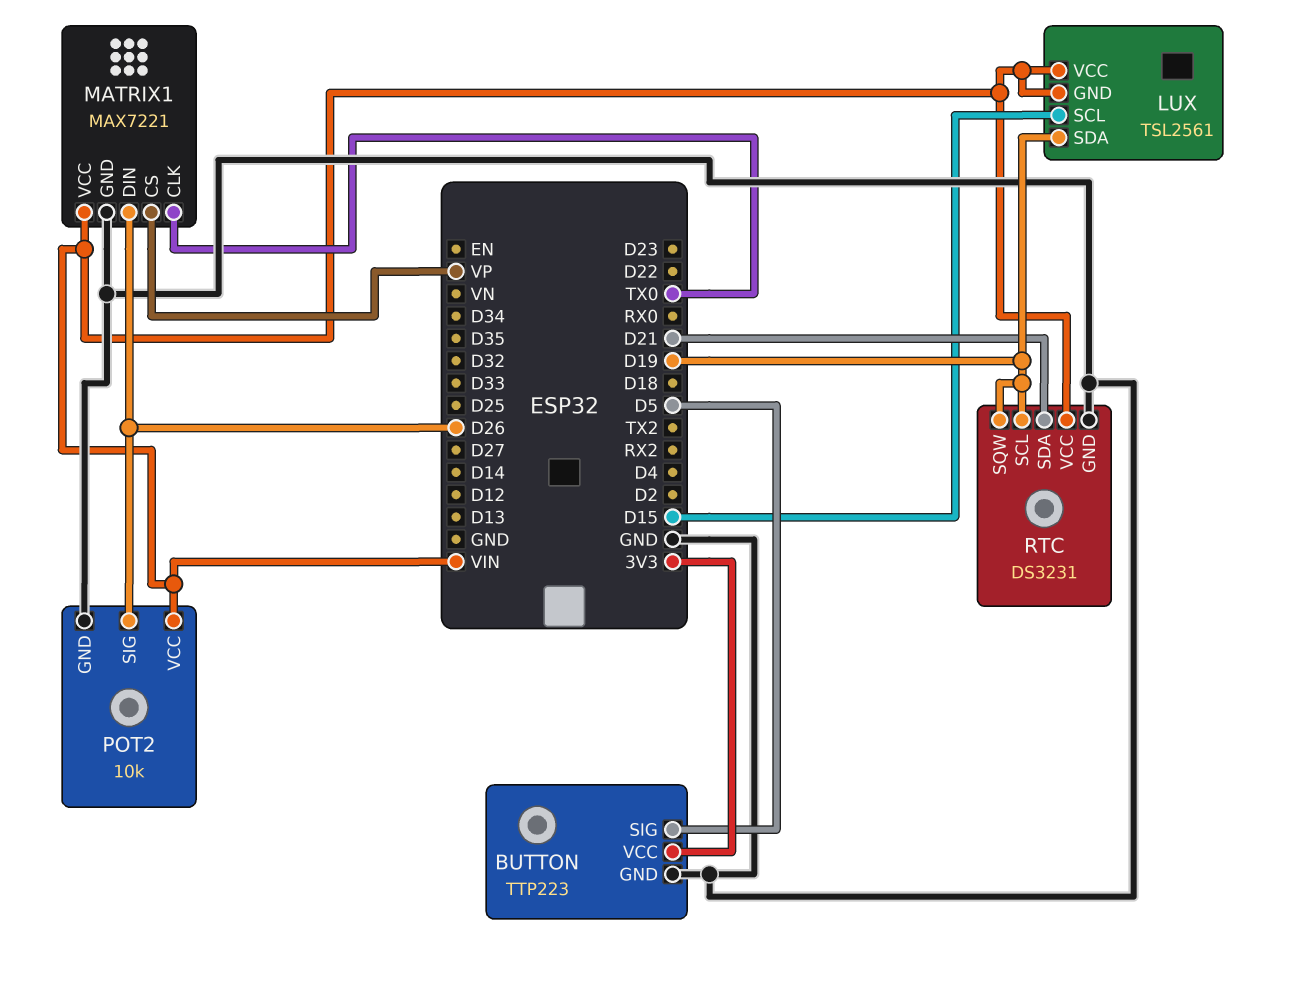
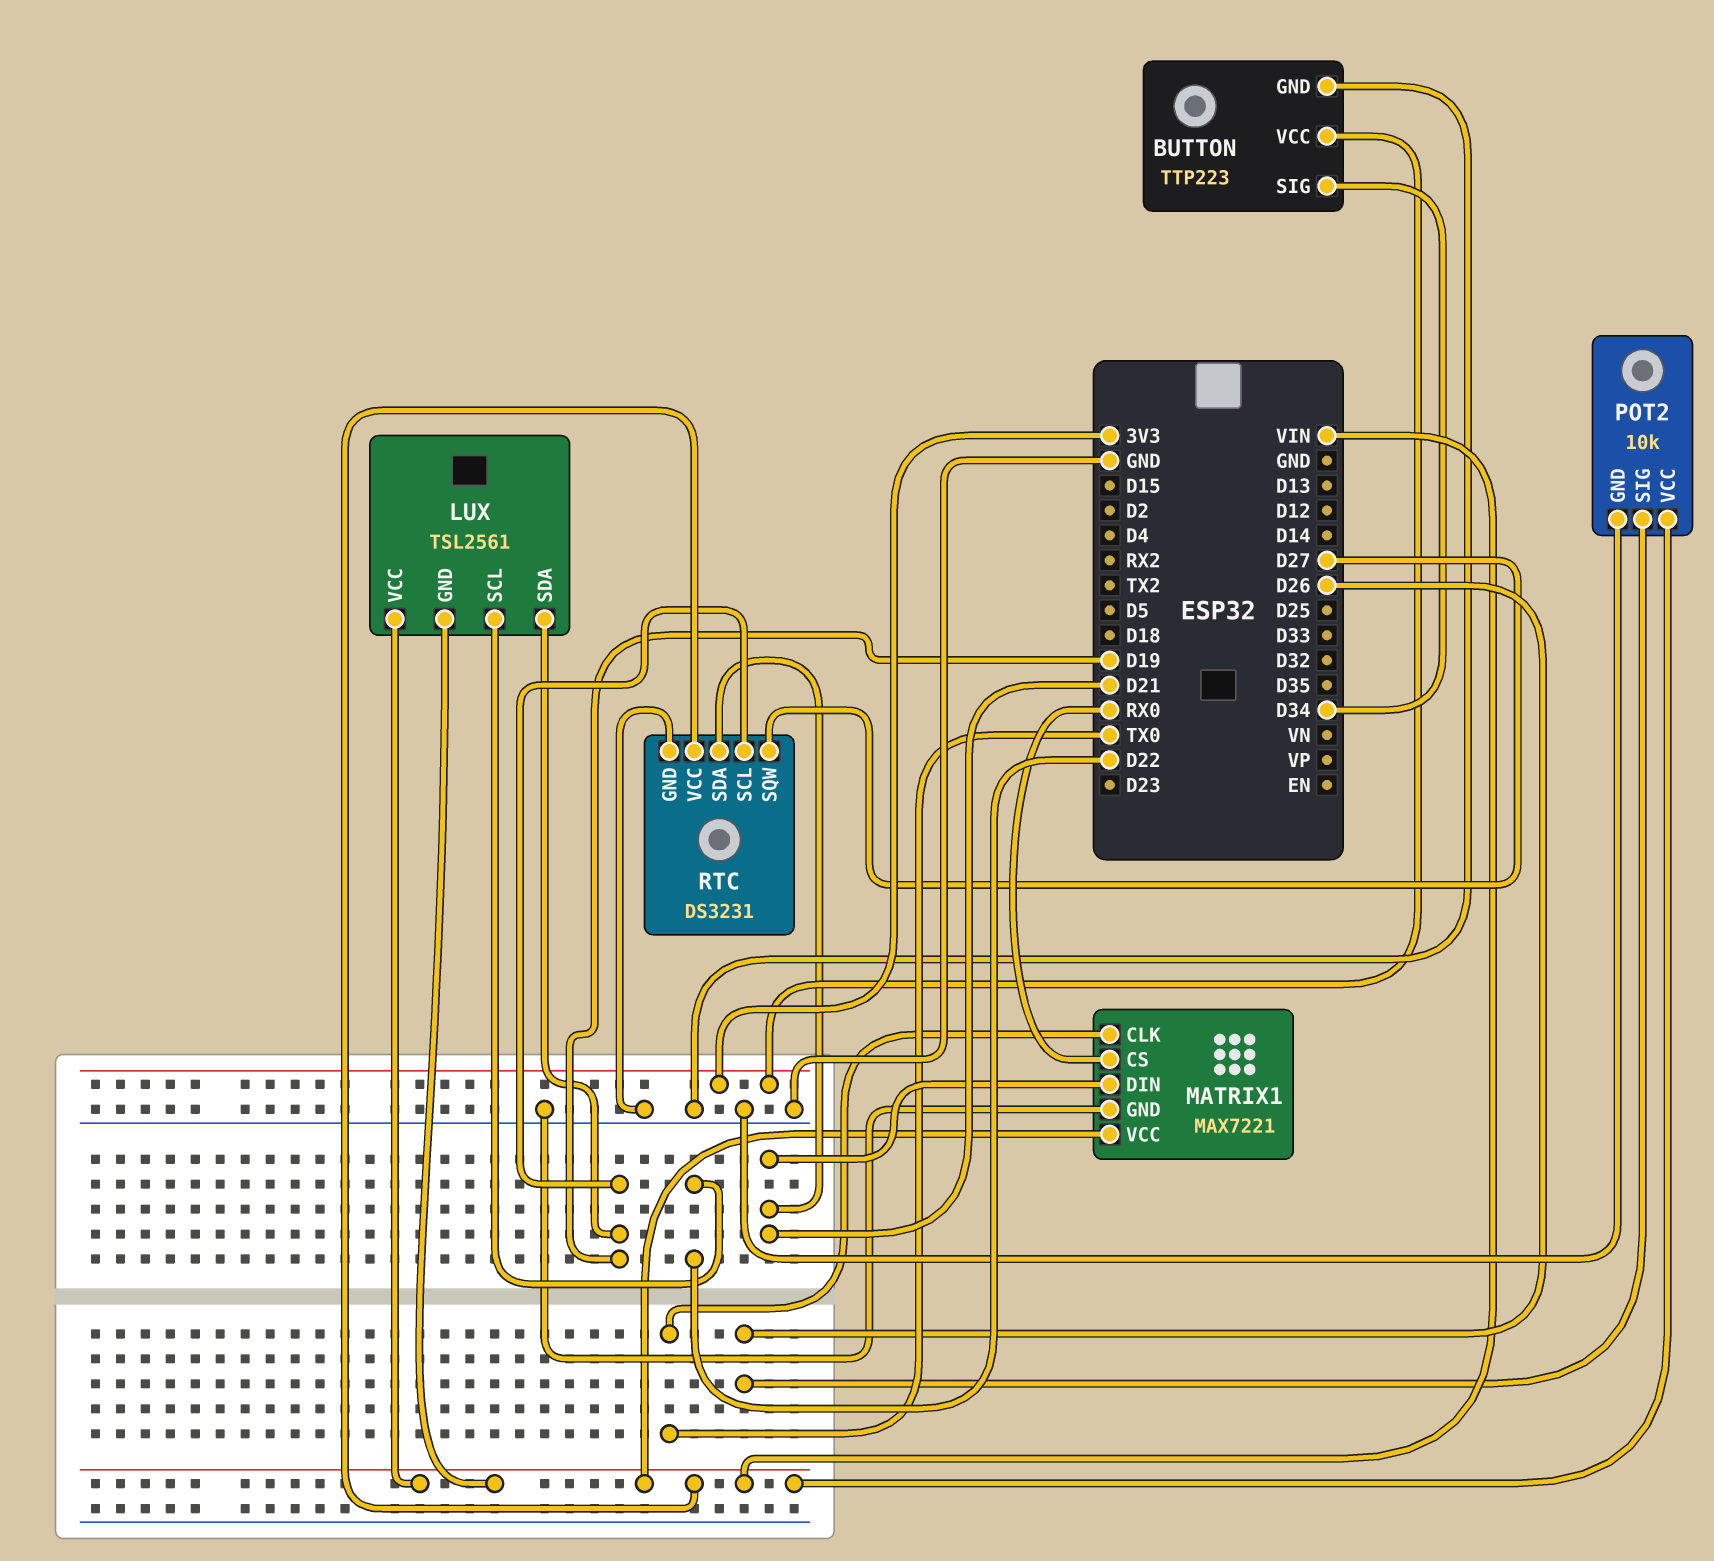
BUTTON pin SIG: D5 -> D34
LUX pin SCL: D15 -> D22
MATRIX1 pin CS: VP -> RX0
MATRIX1 pin DIN: D26 -> D21
RTC pin SQW: D19 -> D27

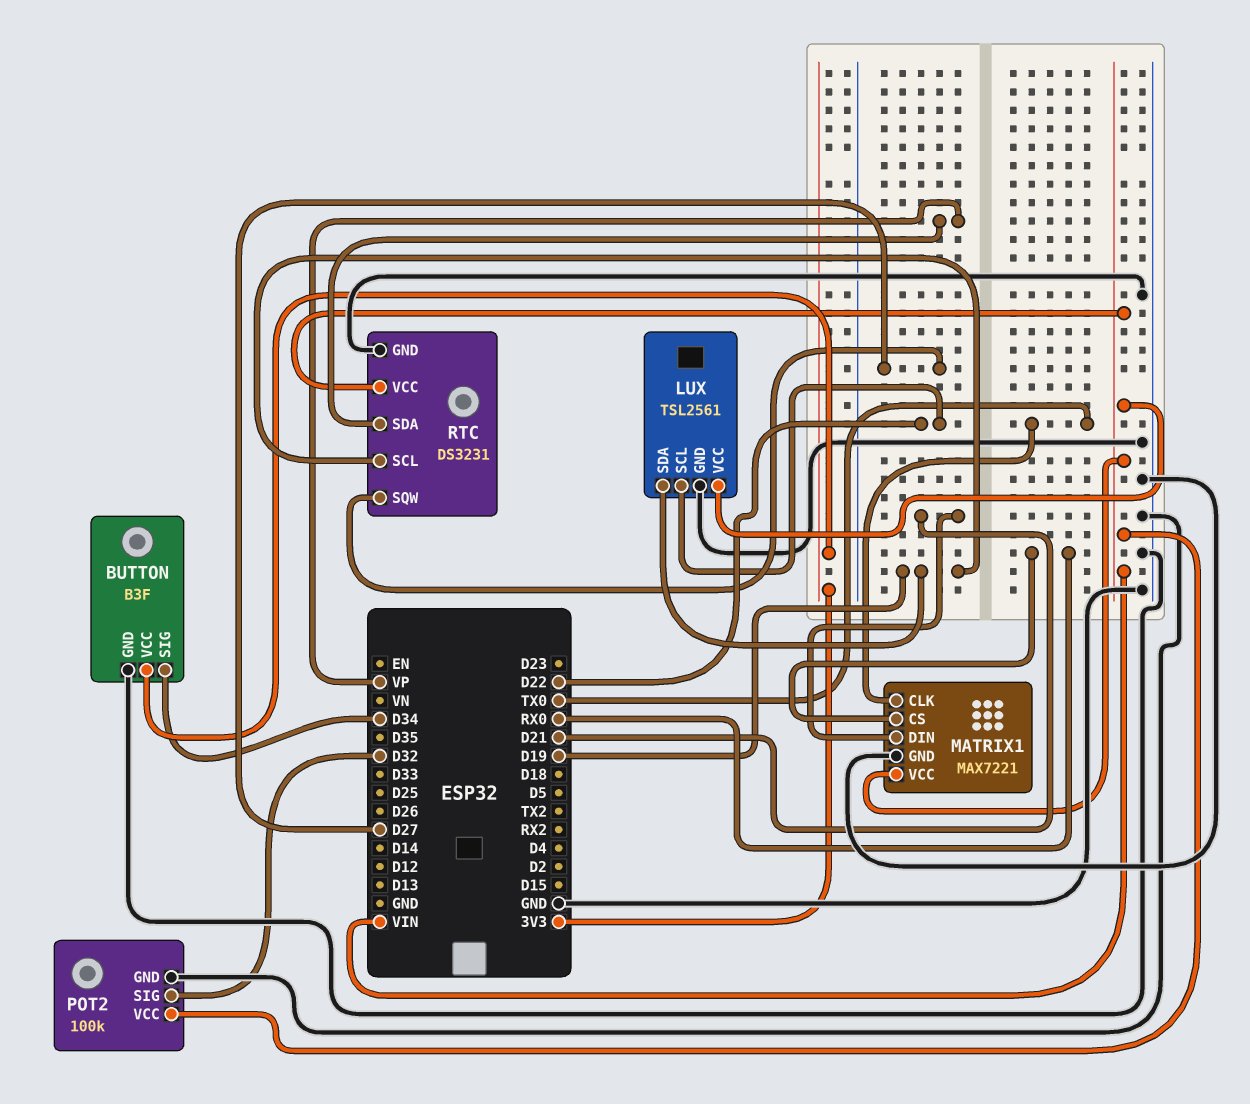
BUTTON: TTP223 -> B3F
LUX pin GND: VIN -> GND
POT2: 10k -> 100k
POT2 pin SIG: D26 -> D32
RTC pin SDA: D21 -> VP

